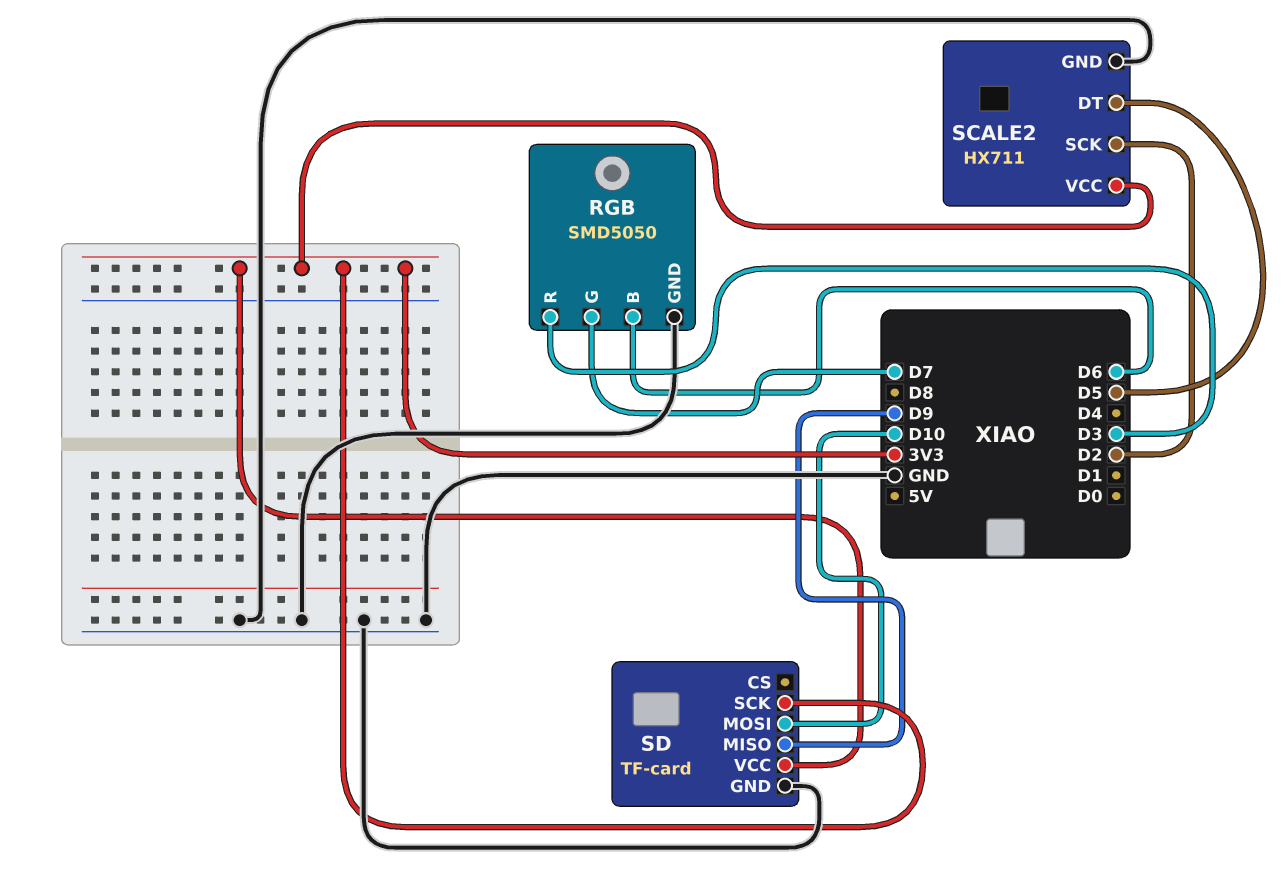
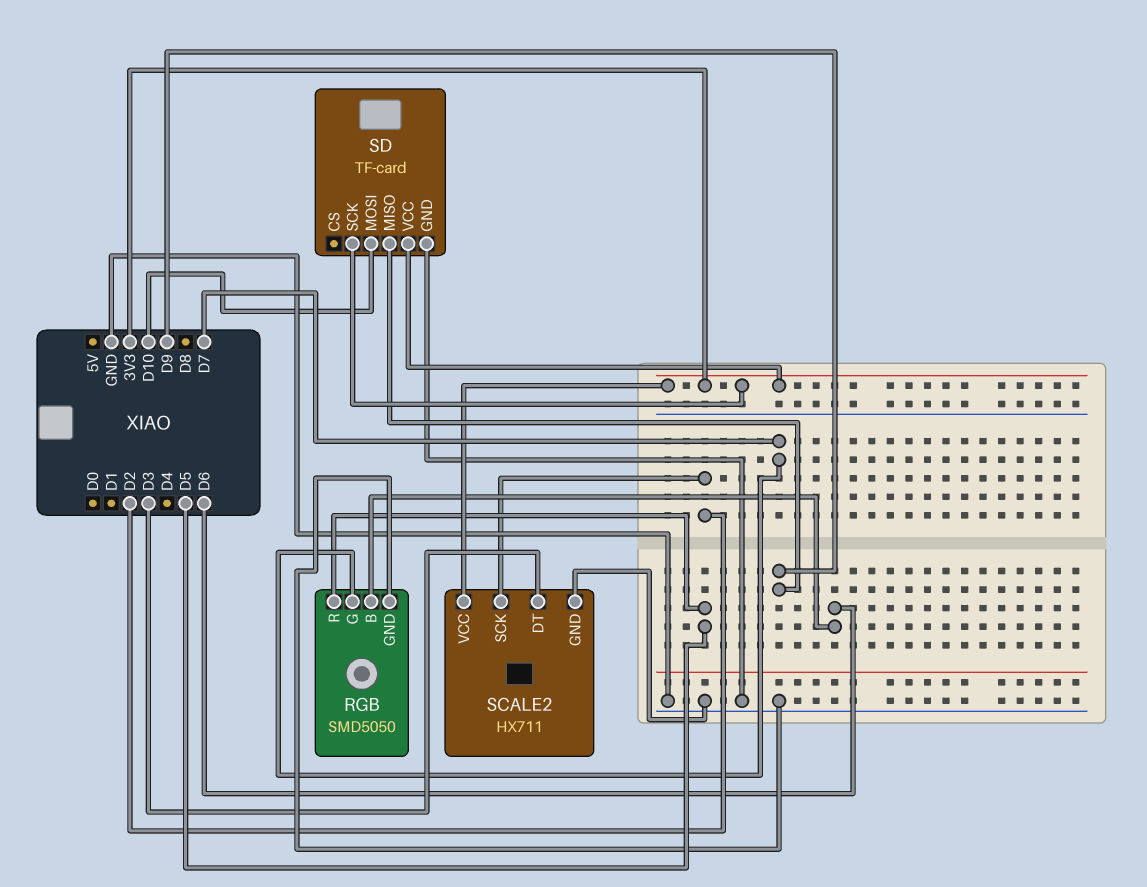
RGB pin R: D3 -> D5
SCALE2 pin DT: D5 -> D3

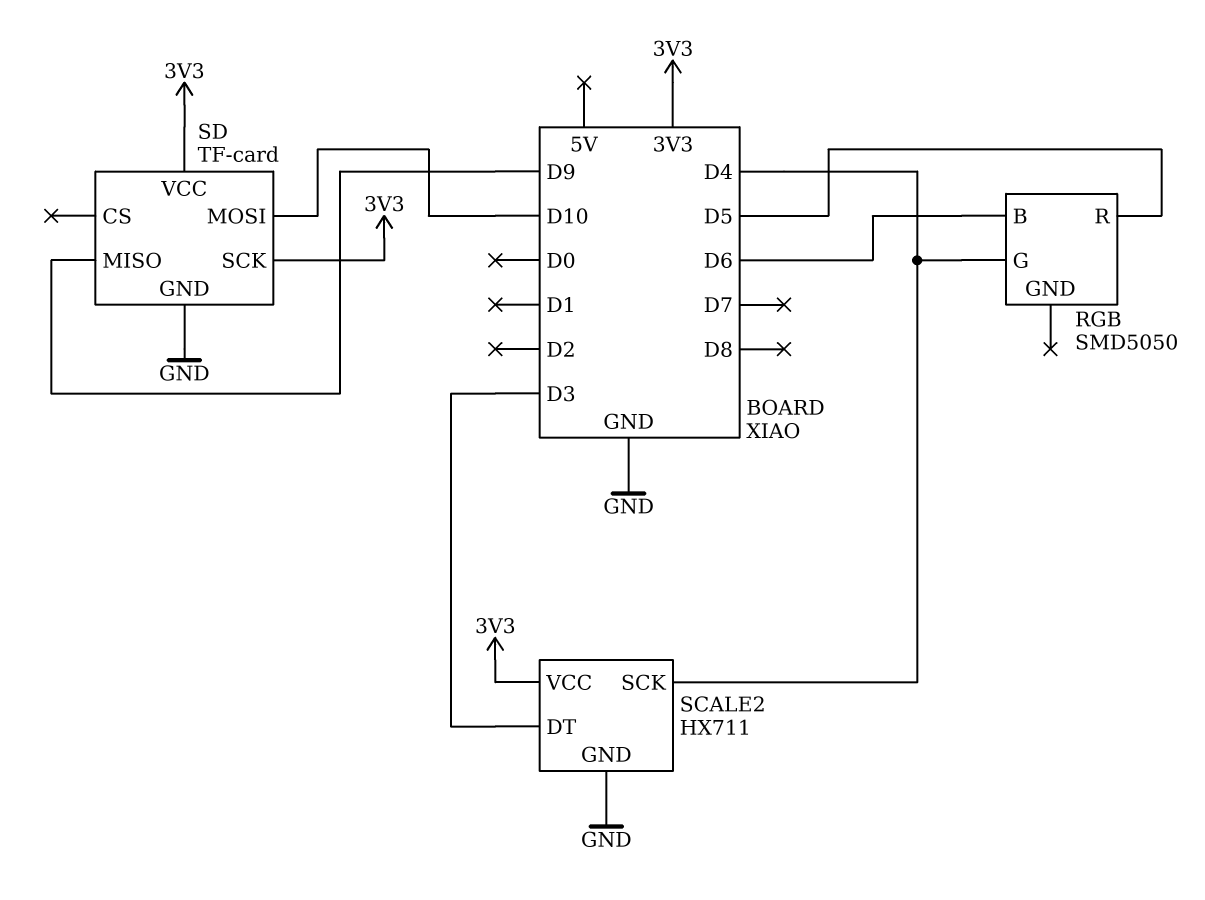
RGB pin G: D7 -> D4
RGB pin GND: GND -> none
SCALE2 pin SCK: D2 -> D4

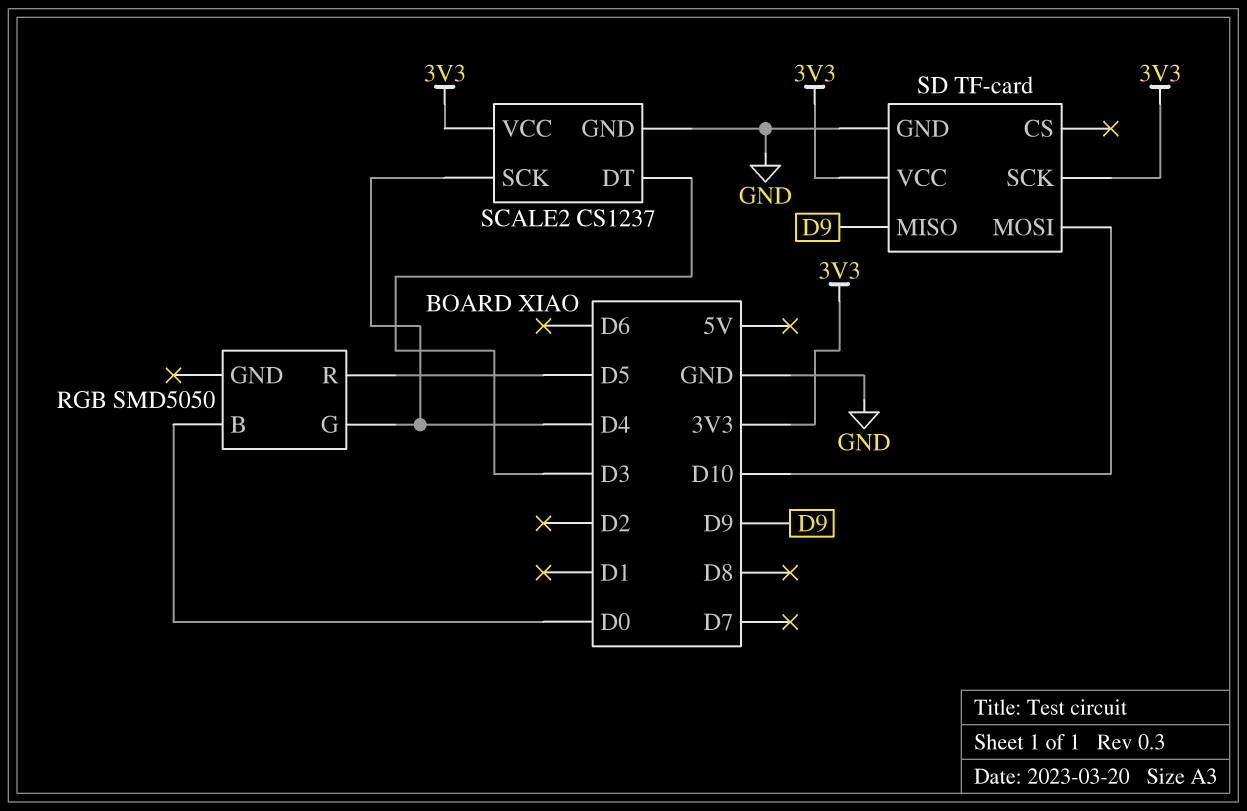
RGB pin B: D6 -> D0
SCALE2: HX711 -> CS1237

